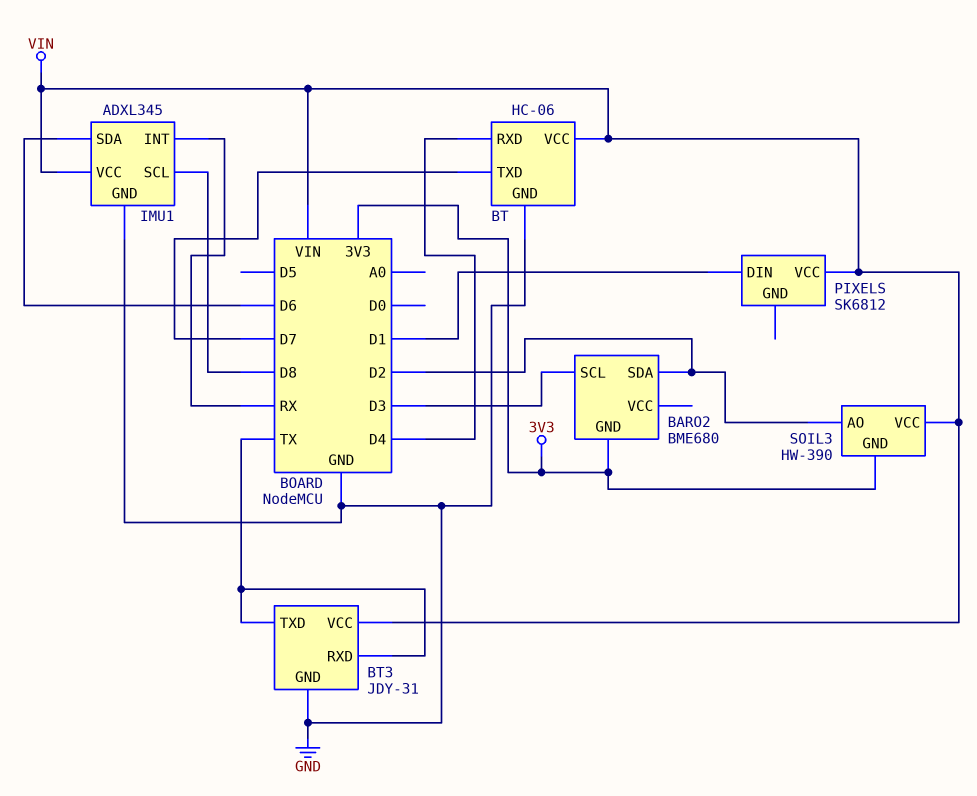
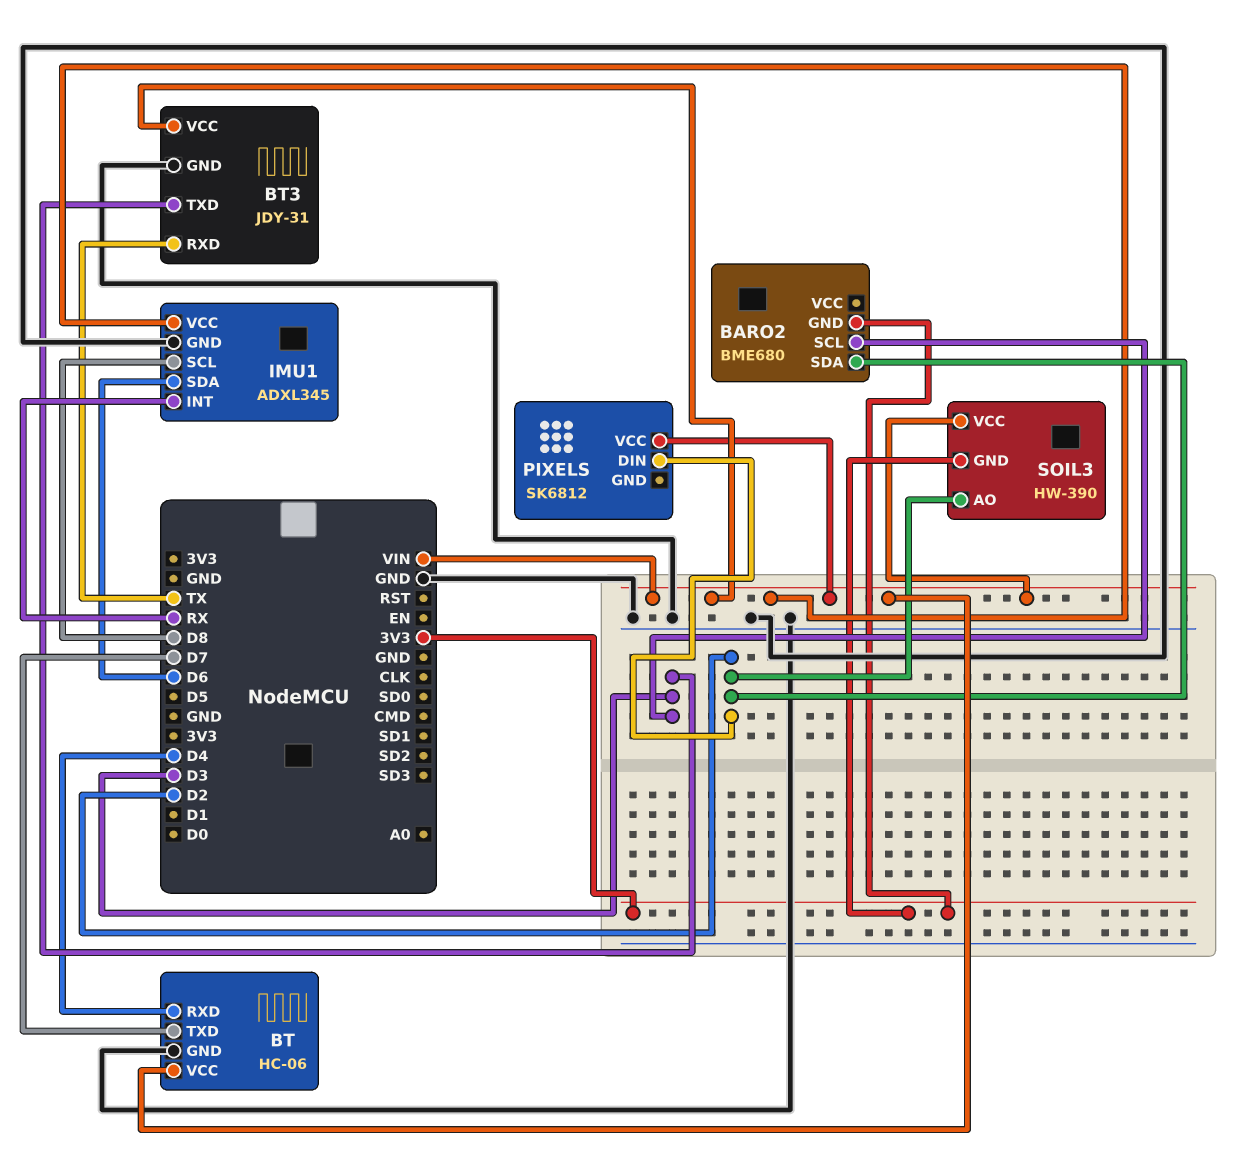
BT3 pin TXD: TX -> D3
PIXELS pin DIN: D1 -> D2

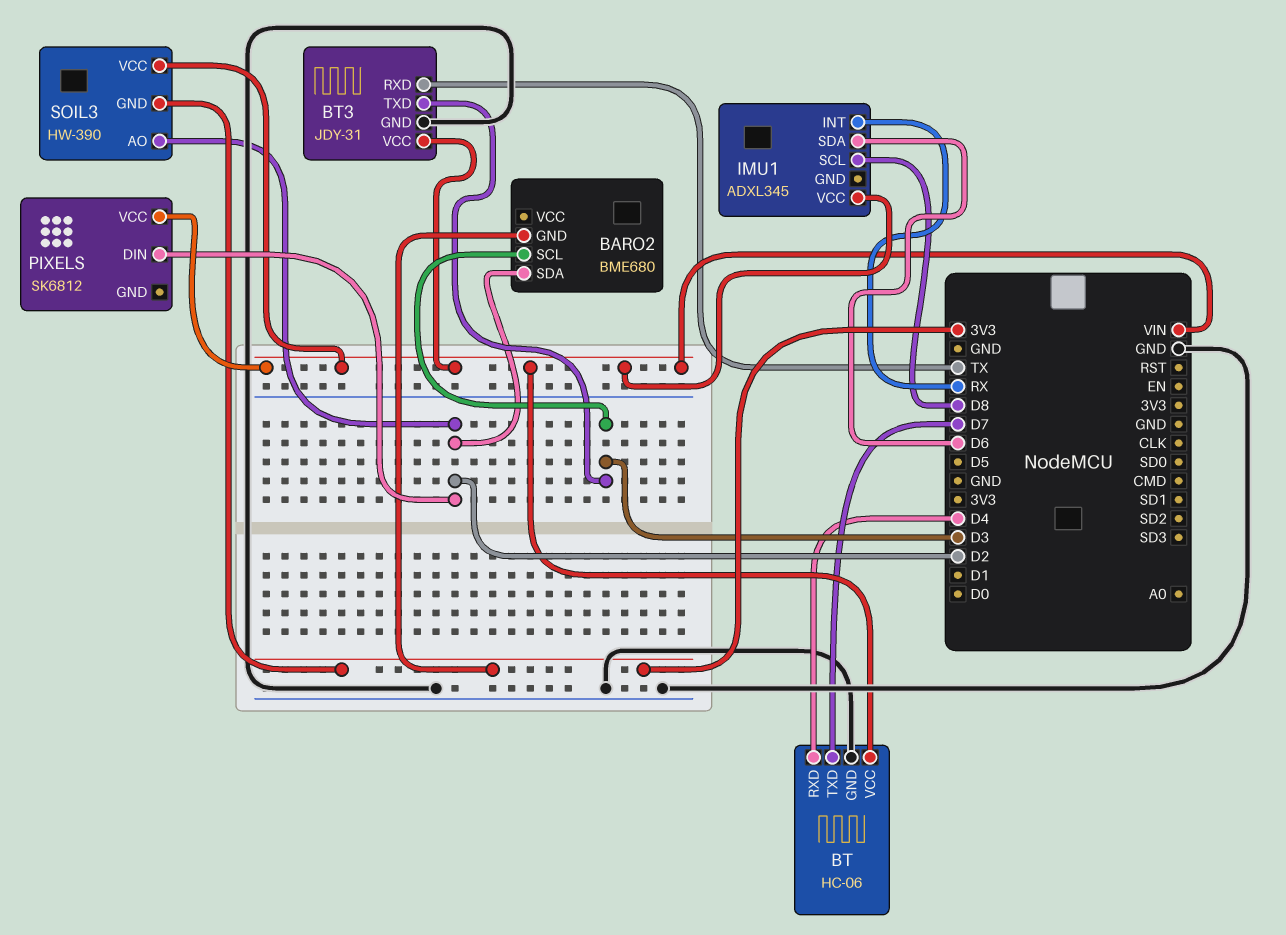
IMU1 pin GND: GND -> none

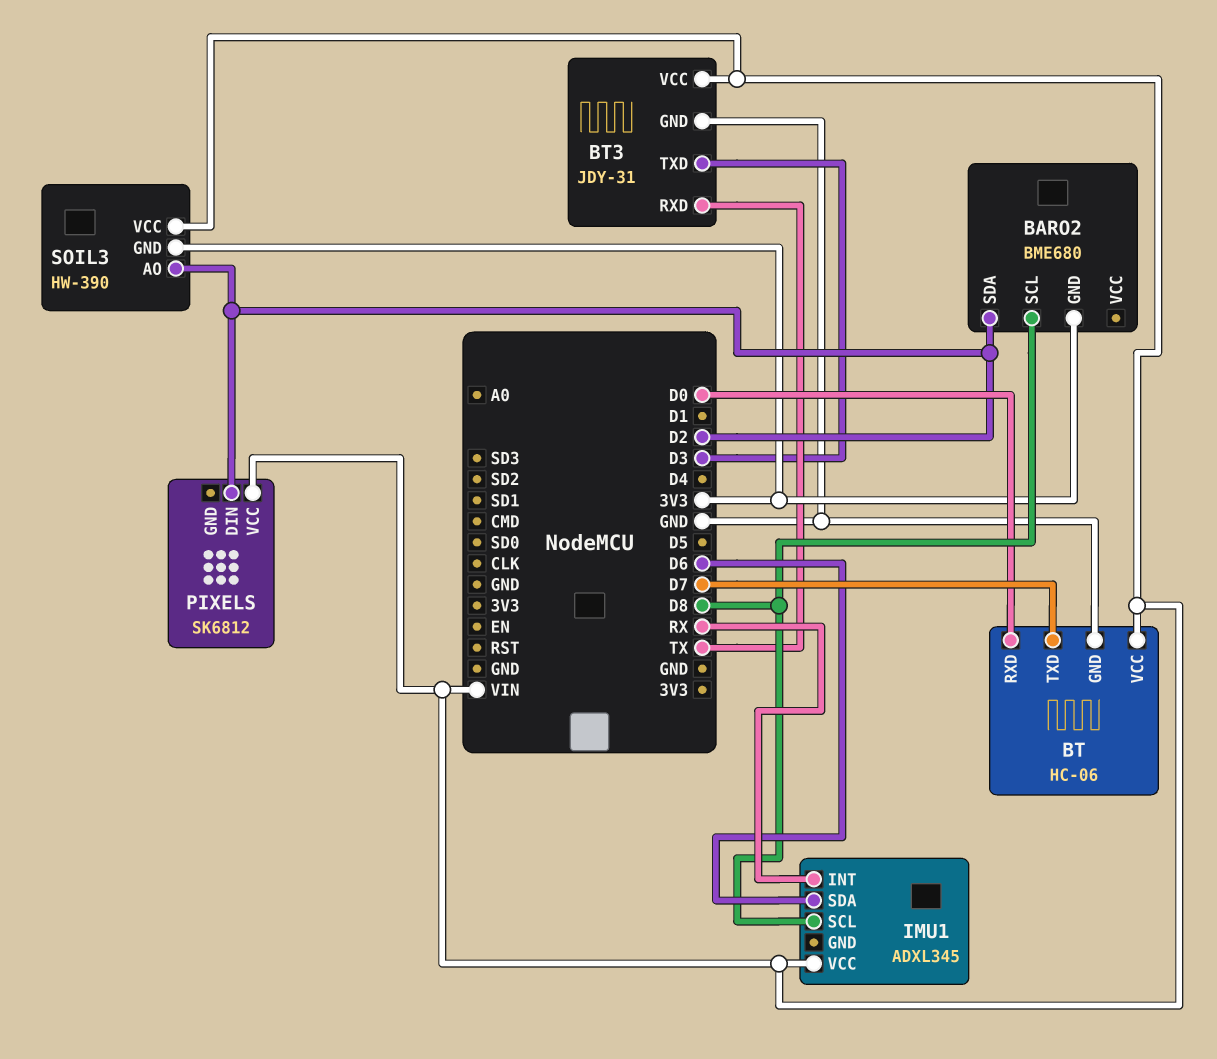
BARO2 pin SCL: D3 -> D8
BT pin RXD: D4 -> D0

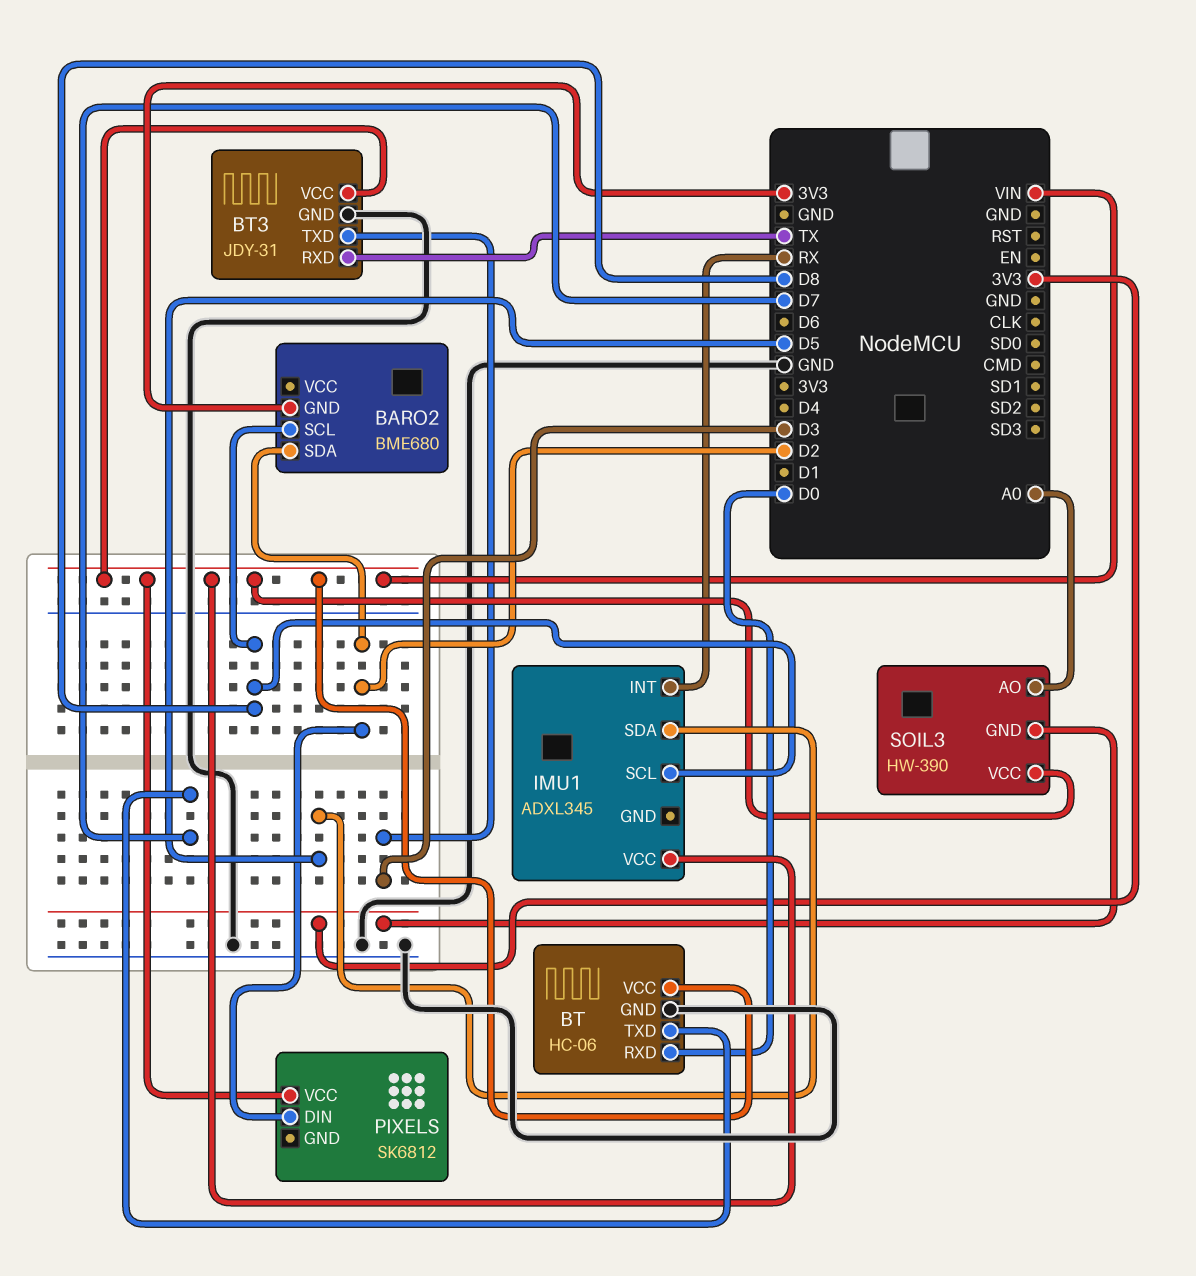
IMU1 pin SDA: D6 -> D5
SOIL3 pin AO: D2 -> A0

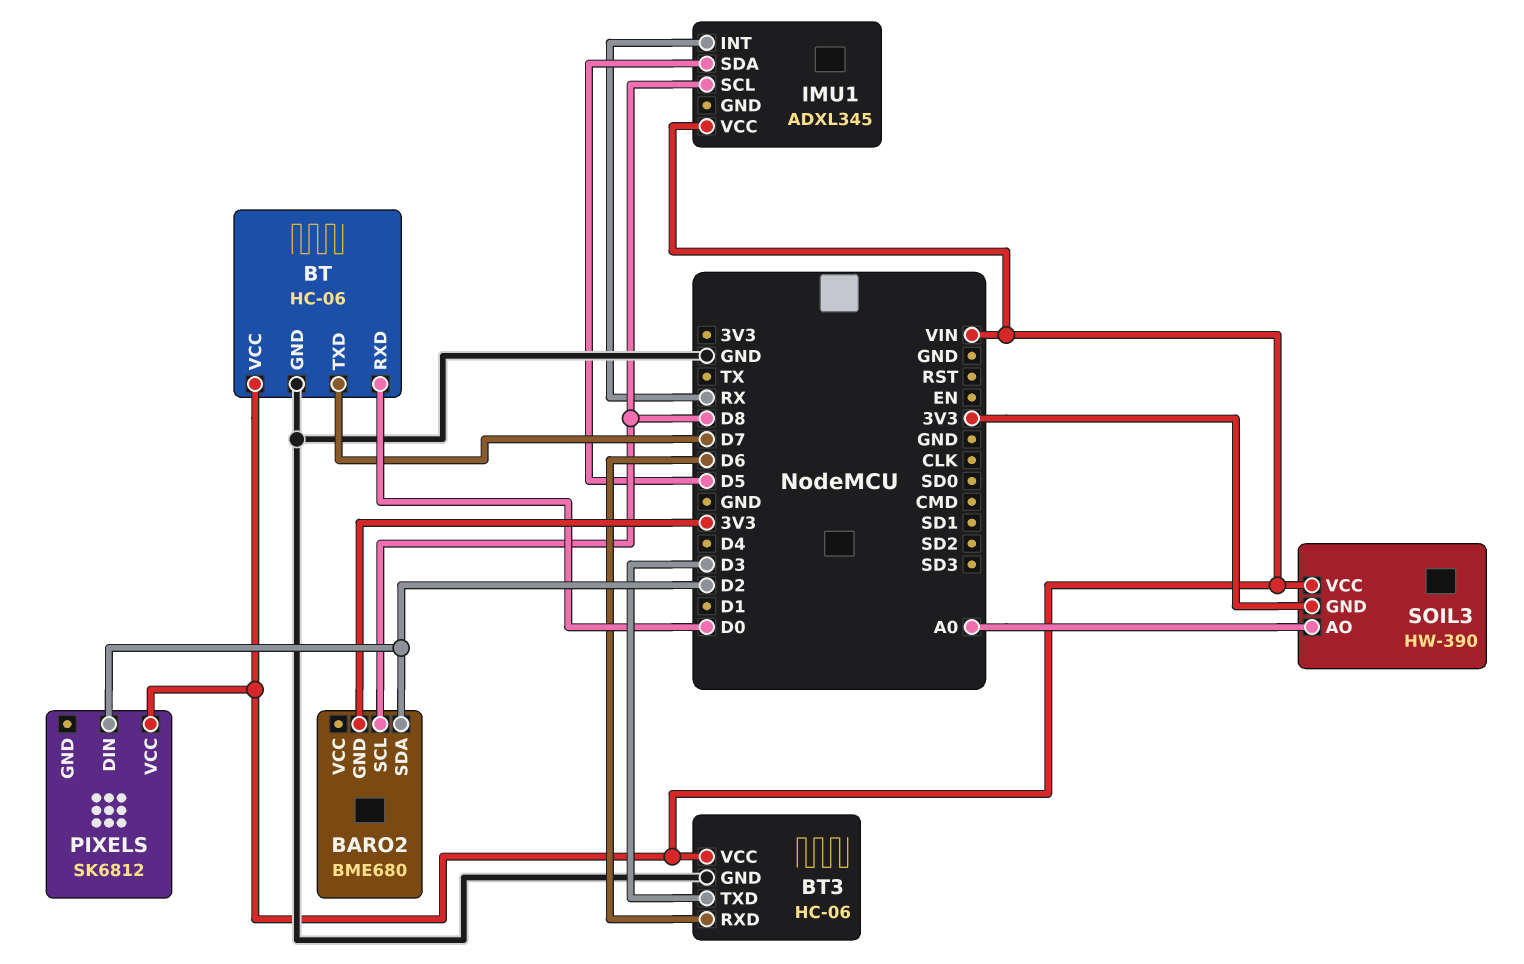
BT3: JDY-31 -> HC-06
BT3 pin RXD: TX -> D6

